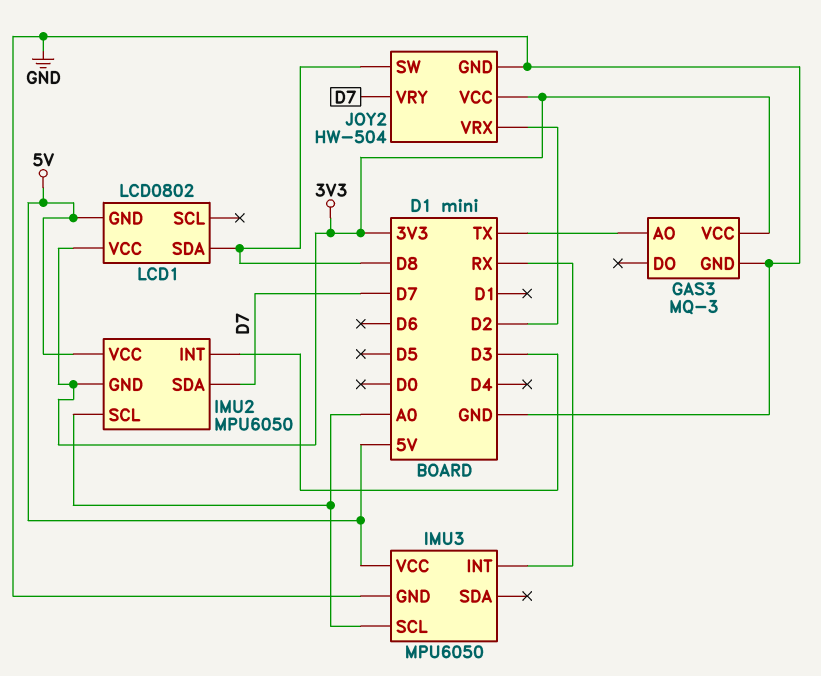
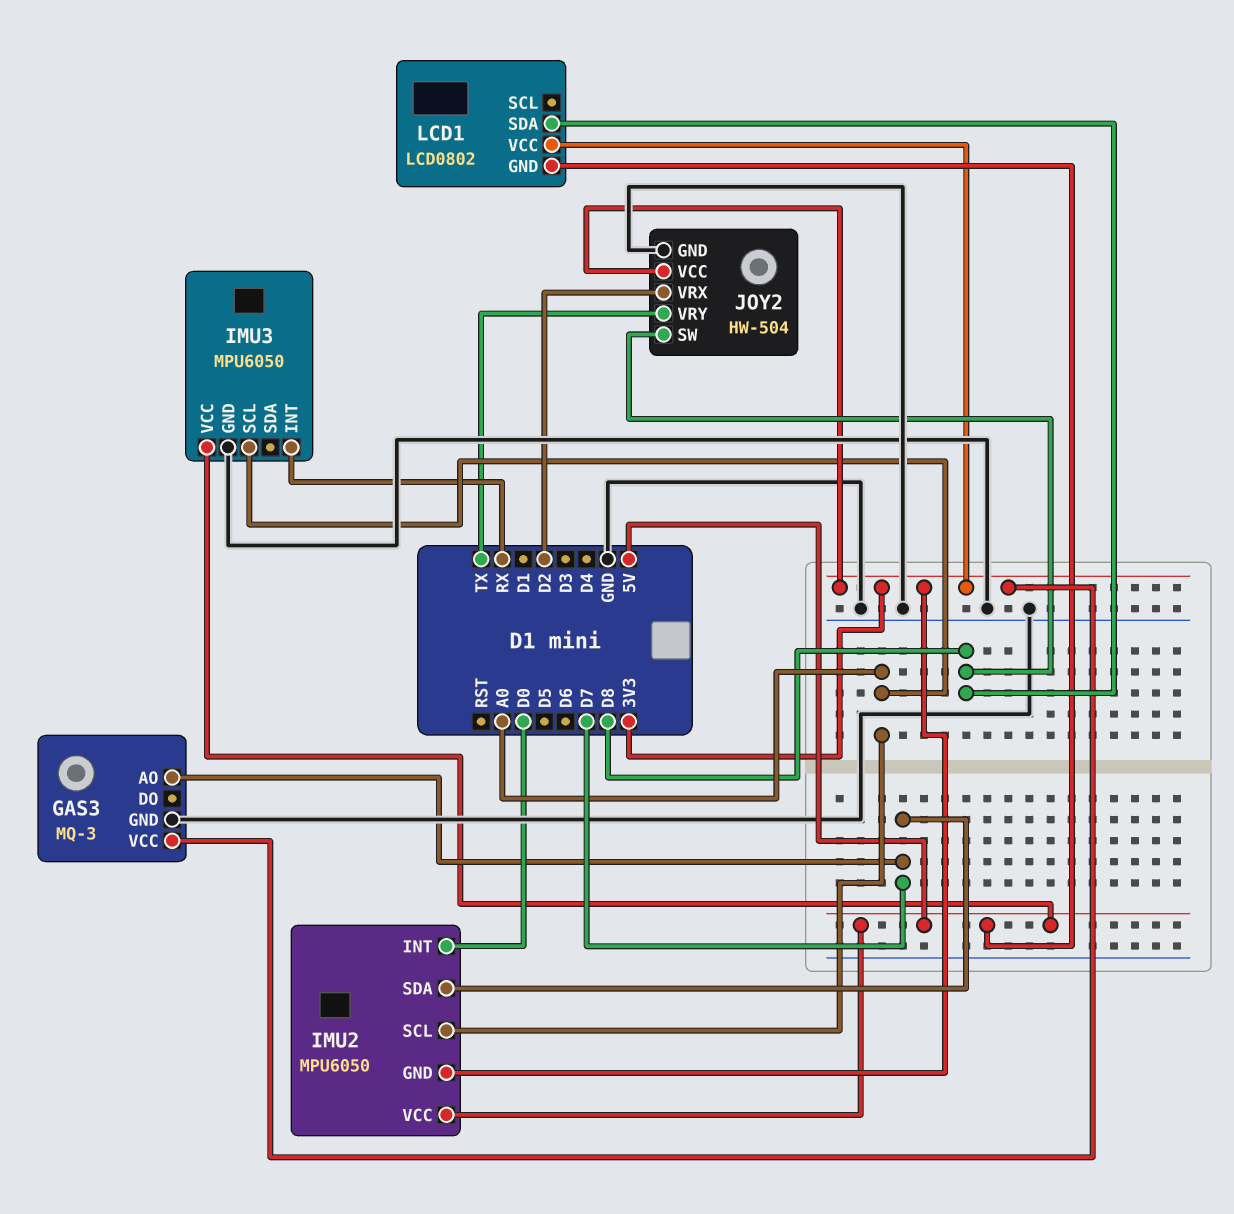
GAS3 pin AO: TX -> D7
IMU2 pin INT: D3 -> D0
JOY2 pin VRY: D7 -> TX

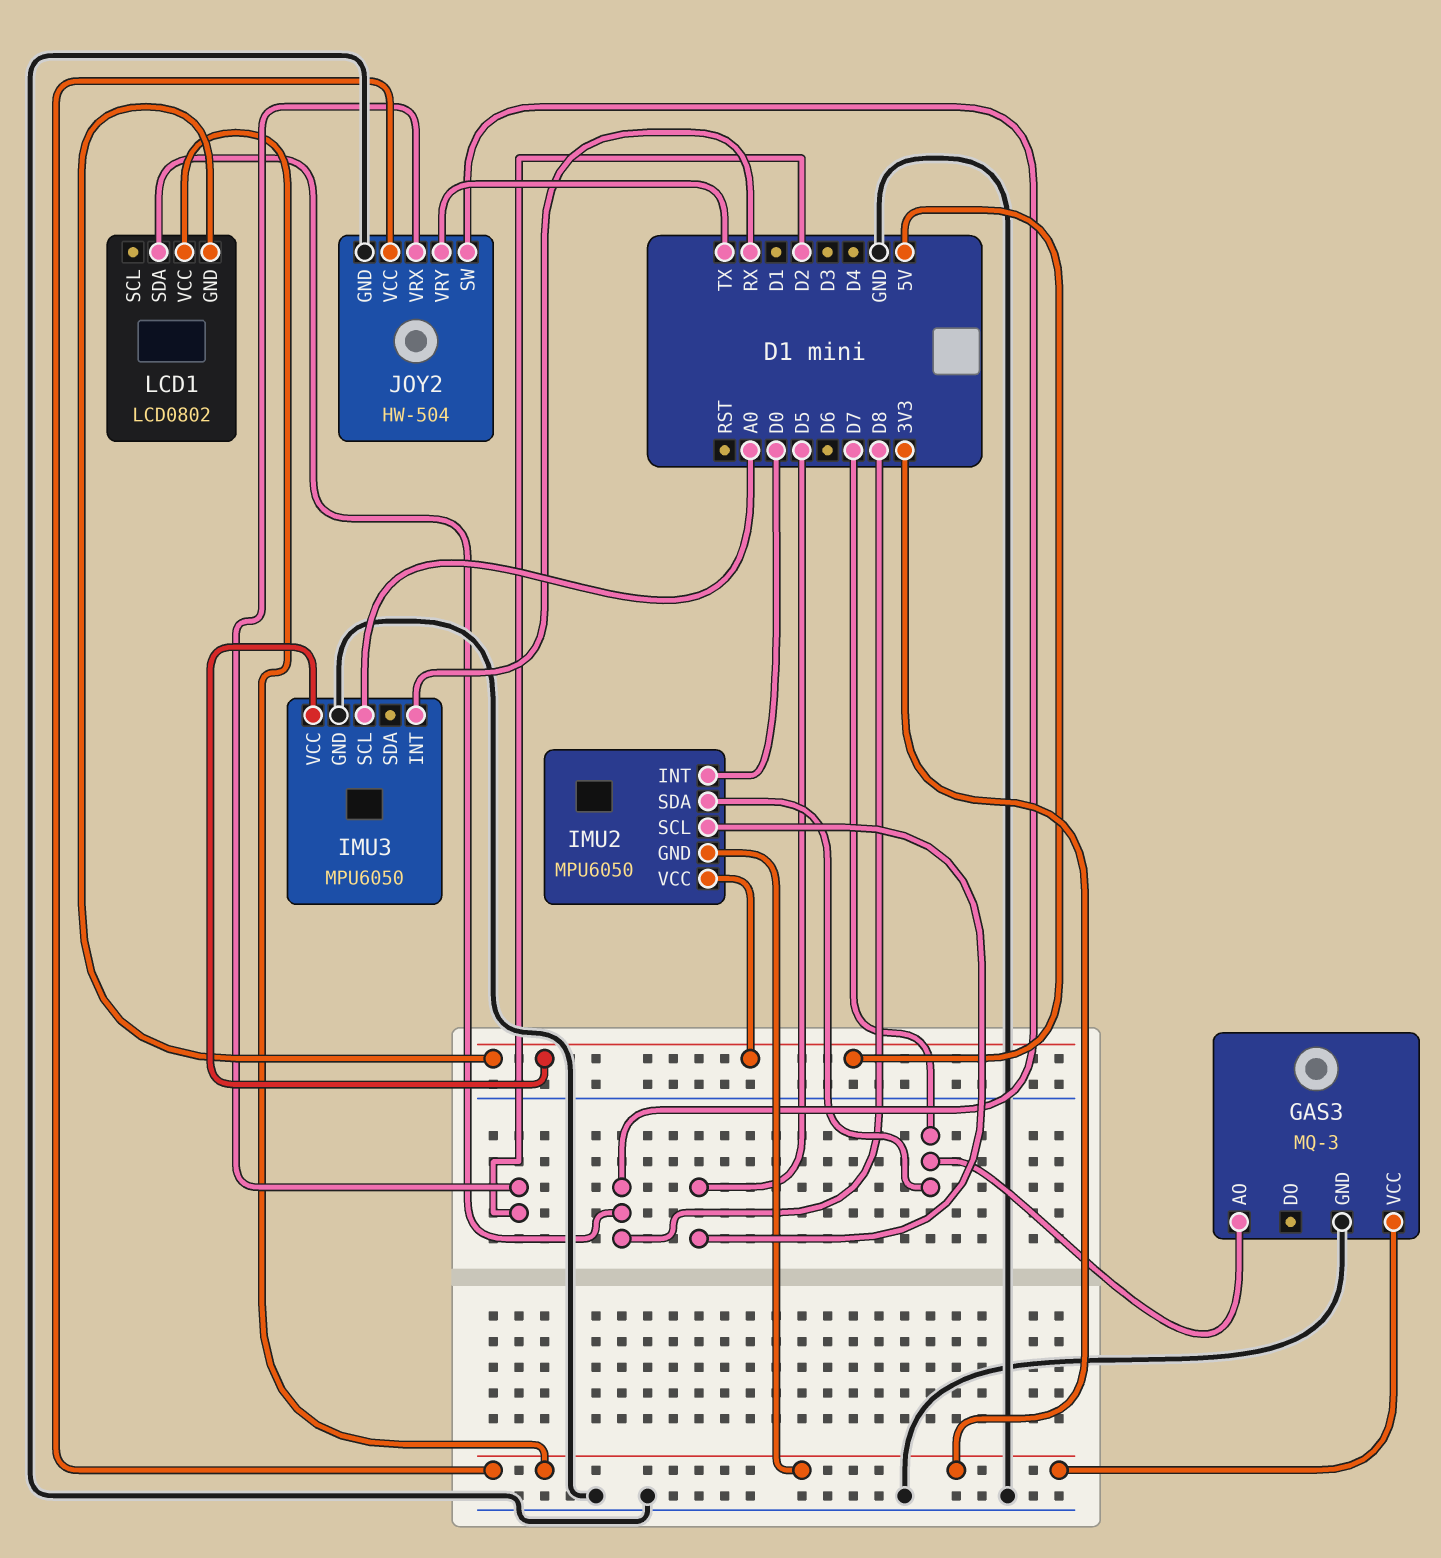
IMU2 pin SCL: A0 -> D5

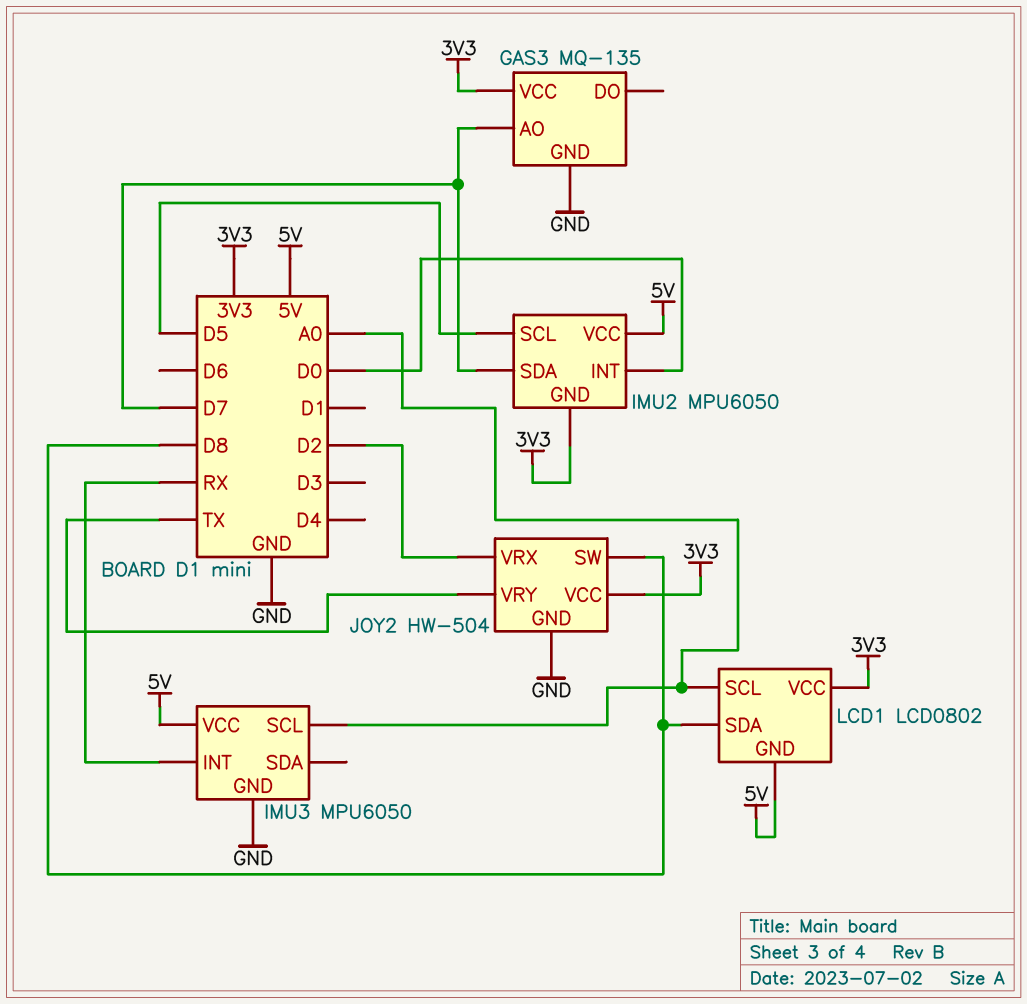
GAS3: MQ-3 -> MQ-135
LCD1 pin SCL: none -> A0

